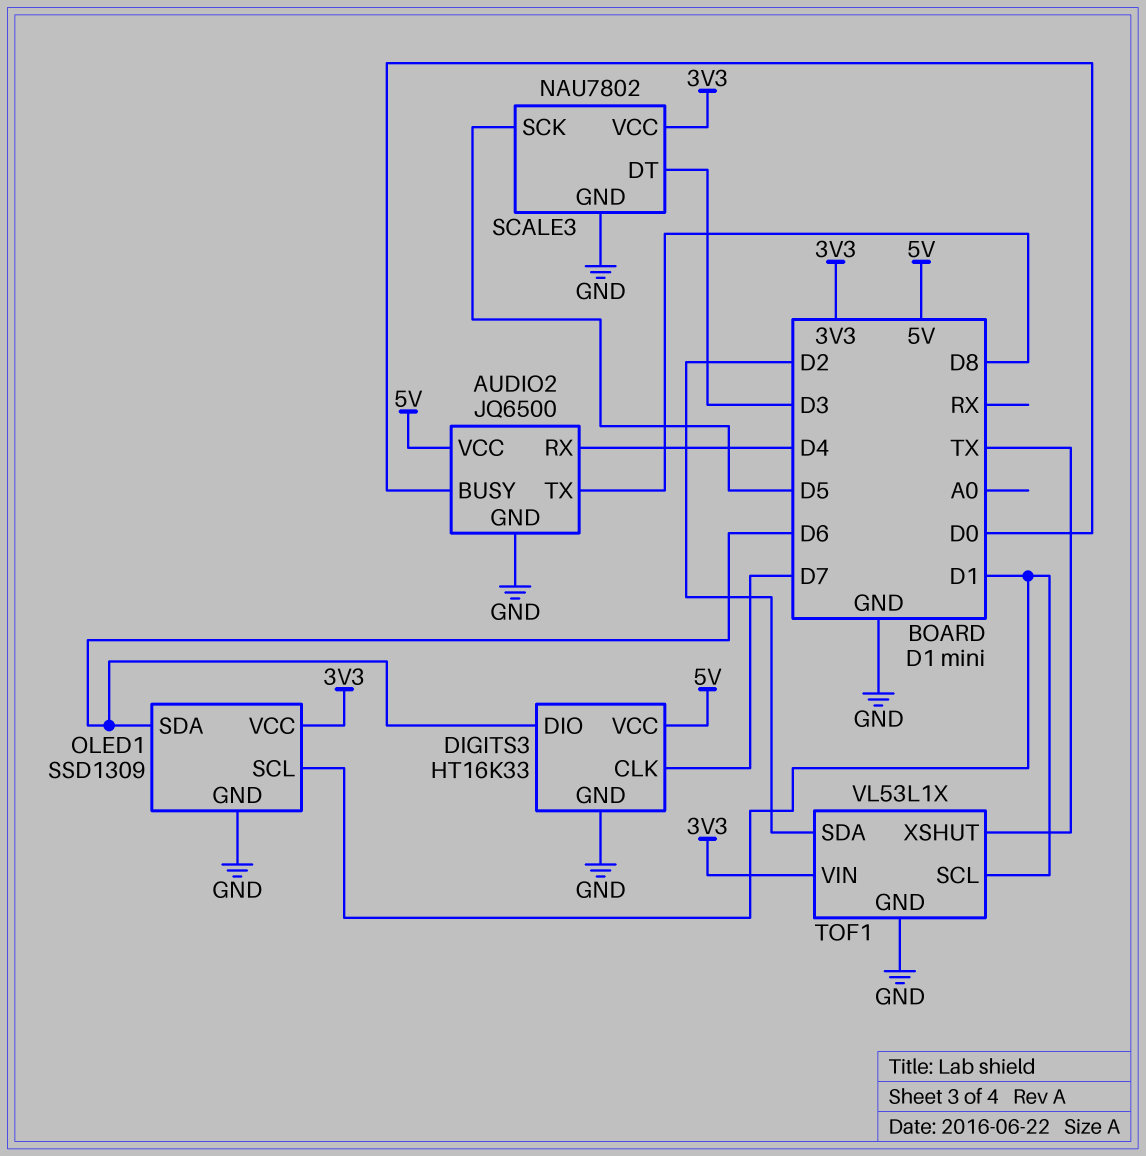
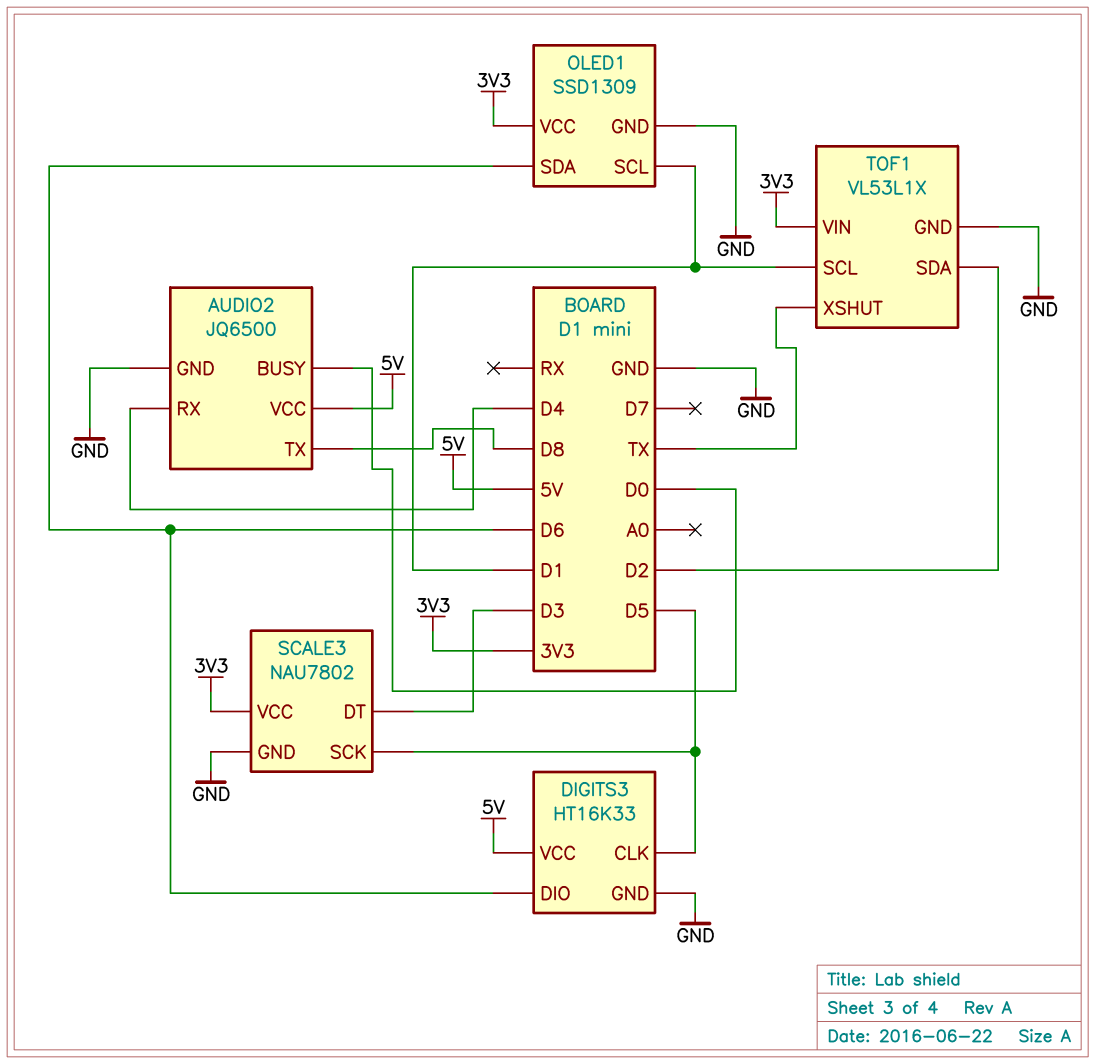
DIGITS3 pin CLK: D7 -> D5

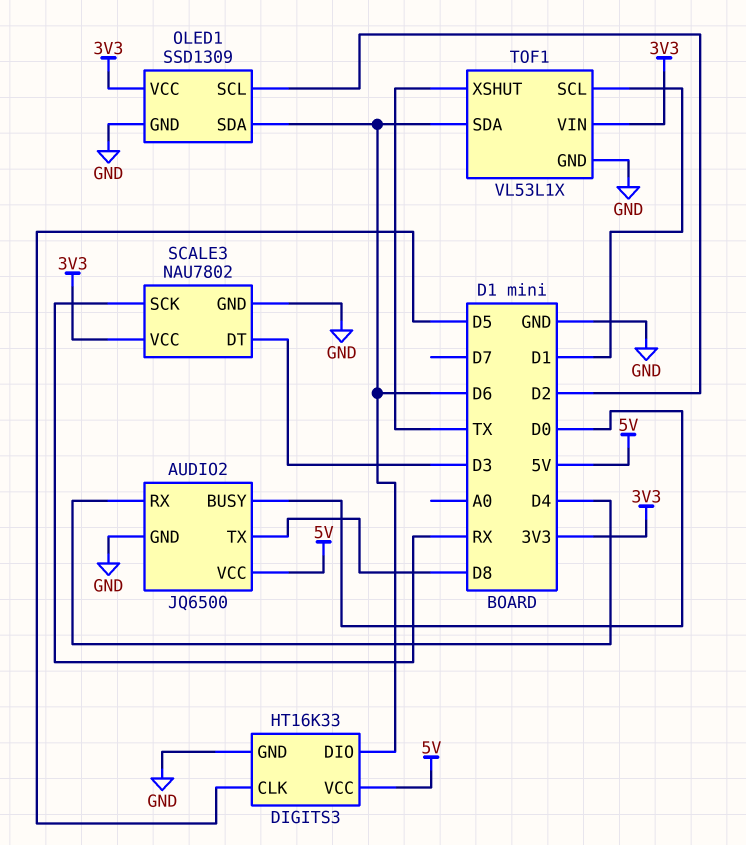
OLED1 pin SCL: D1 -> D2
SCALE3 pin SCK: D5 -> RX
TOF1 pin SDA: D2 -> D6

